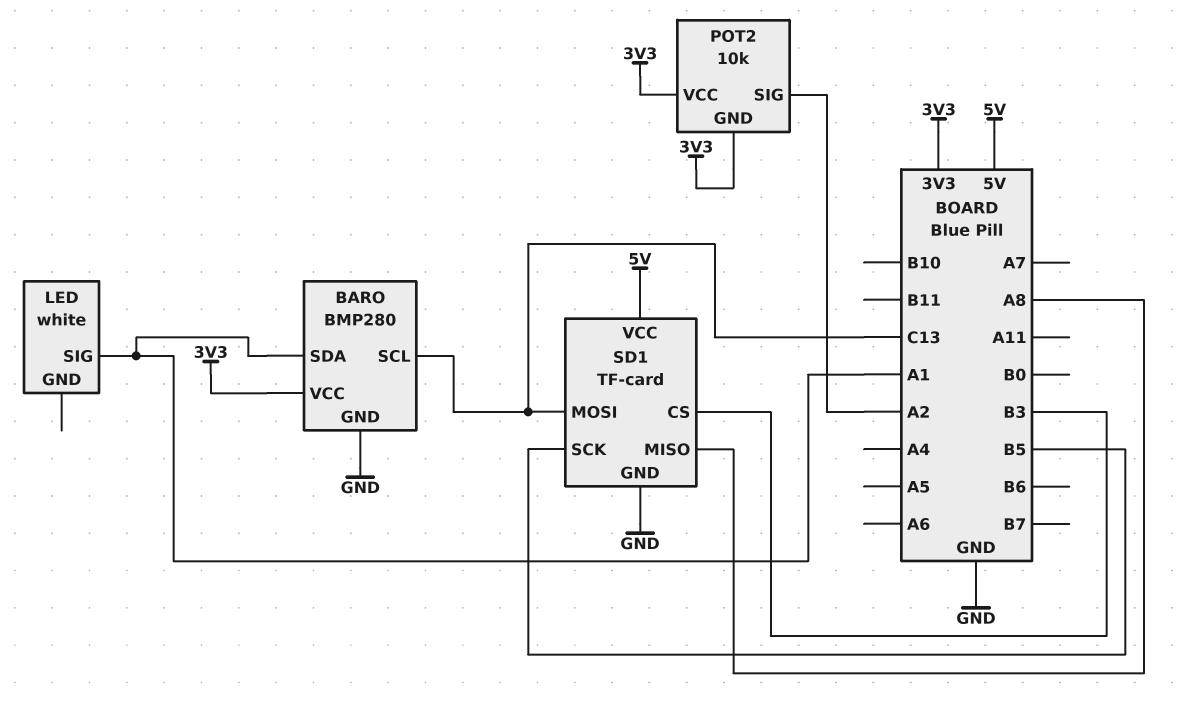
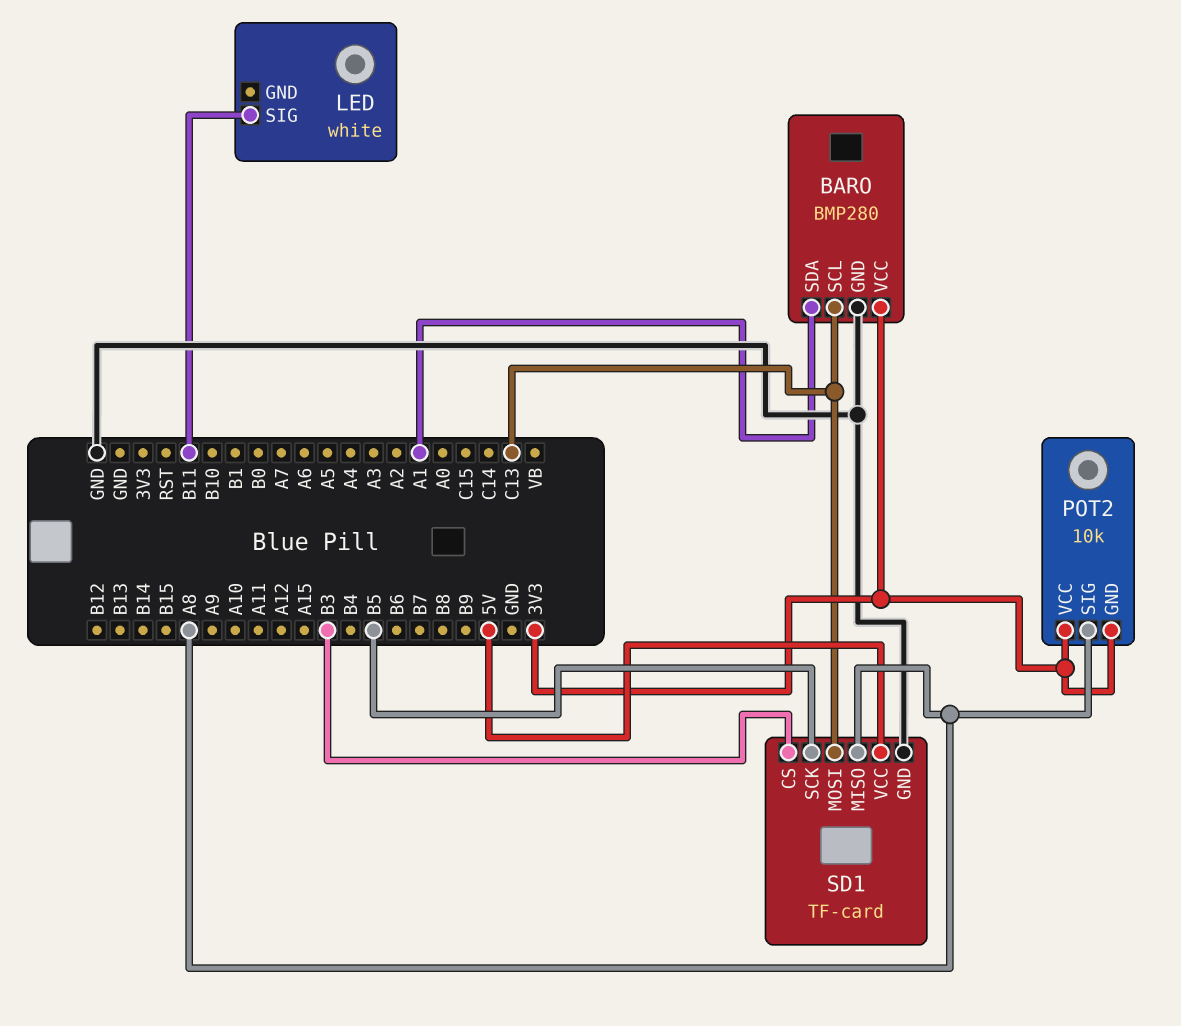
LED pin SIG: A1 -> B11
POT2 pin SIG: A2 -> A8

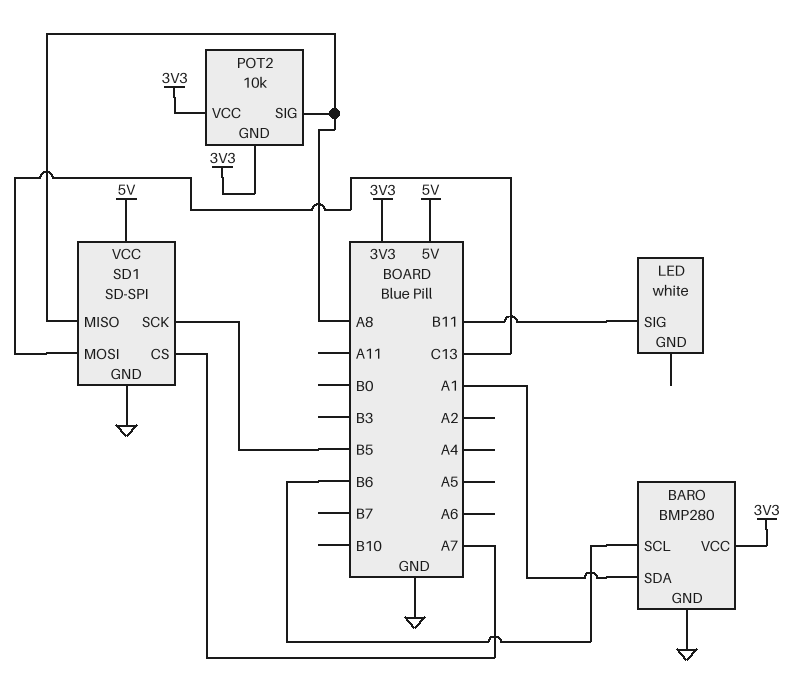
BARO pin SCL: C13 -> B6
SD1: TF-card -> SD-SPI
SD1 pin CS: B3 -> A7

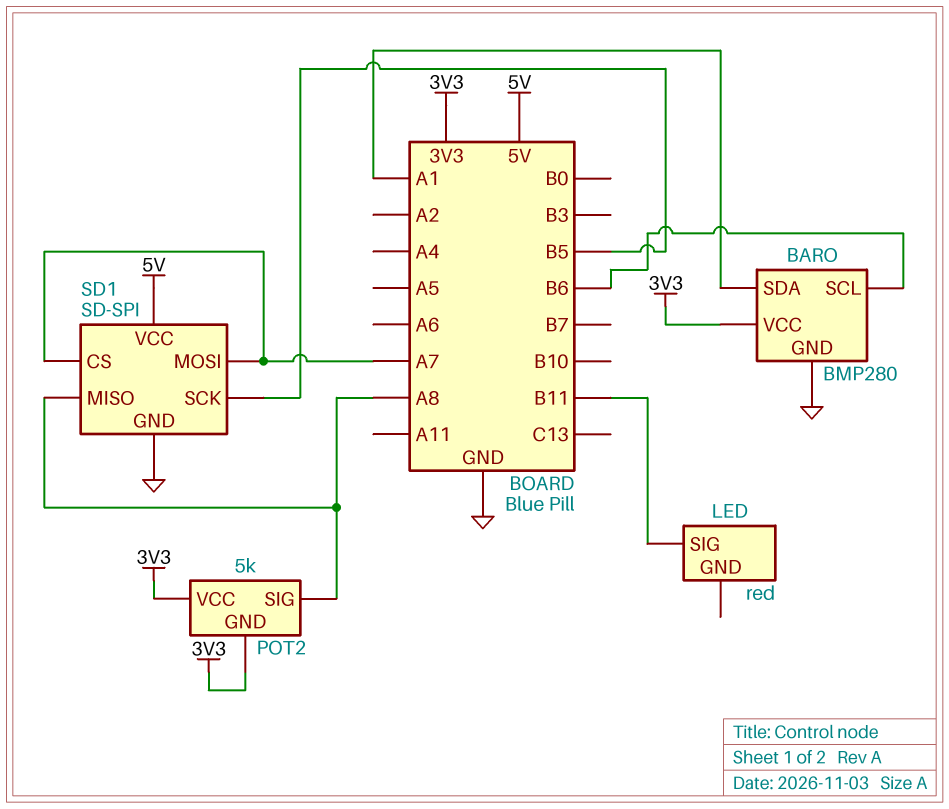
LED: white -> red
POT2: 10k -> 5k
SD1 pin MOSI: C13 -> A7

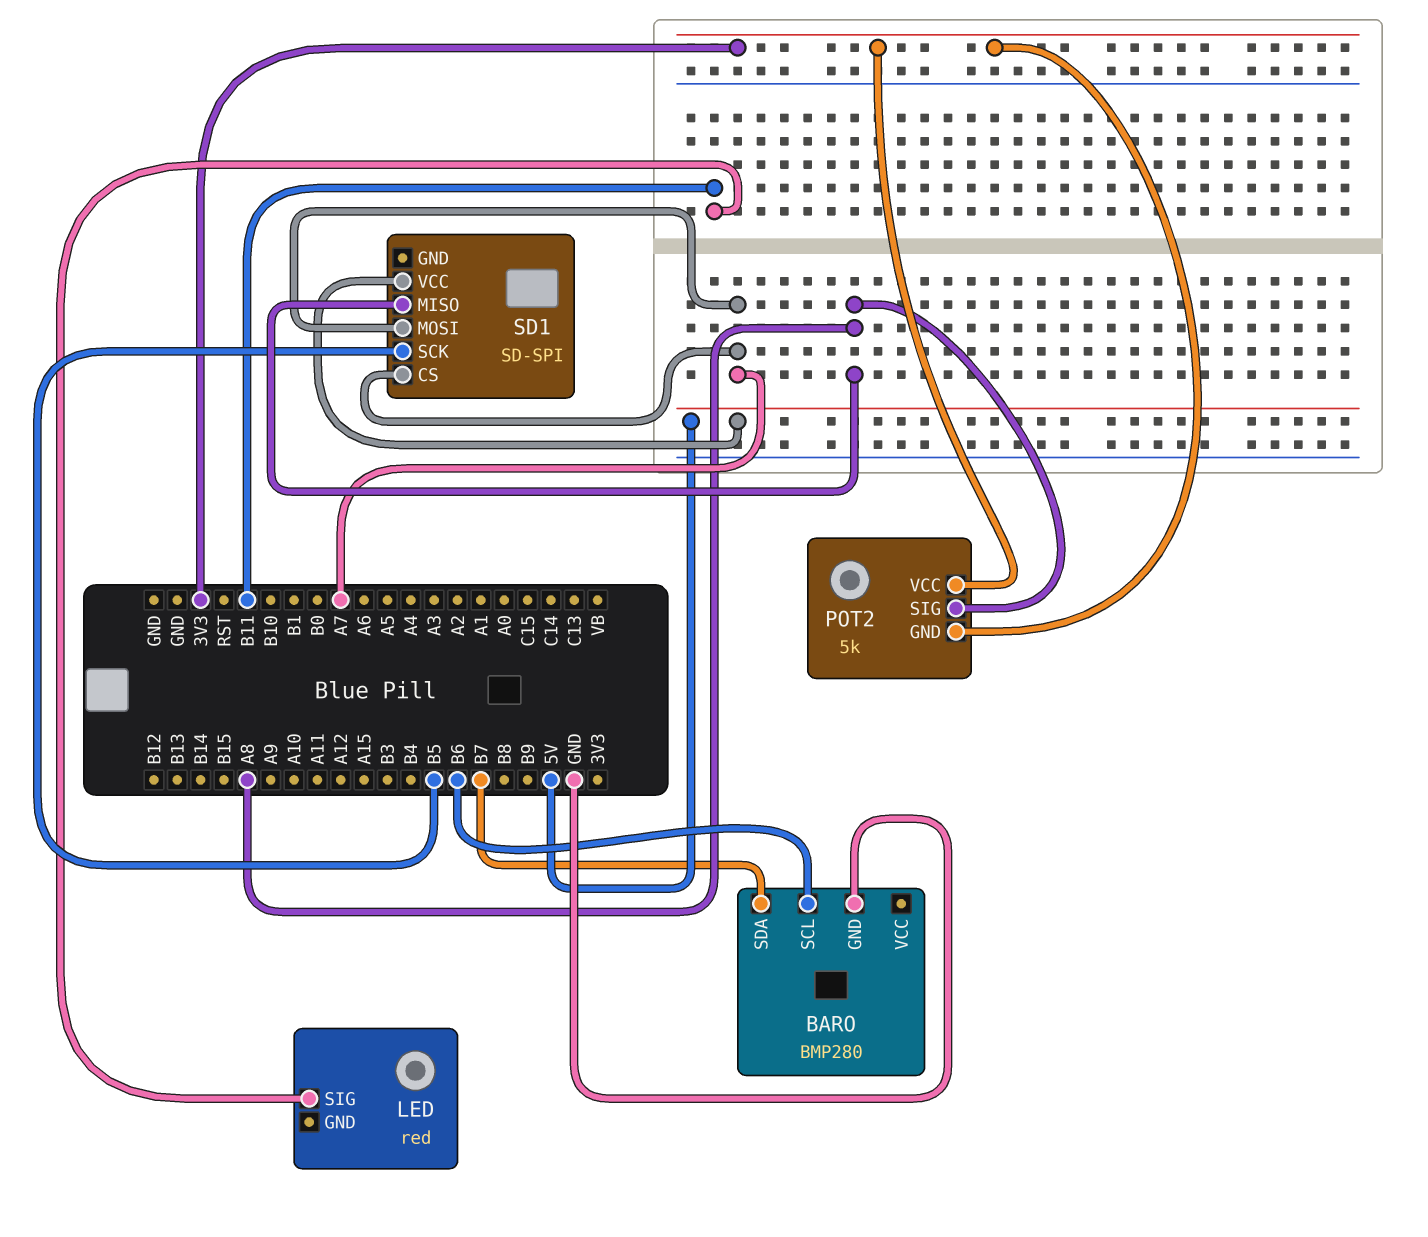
BARO pin SDA: A1 -> B7
BARO pin VCC: 3V3 -> none
SD1 pin GND: GND -> none

